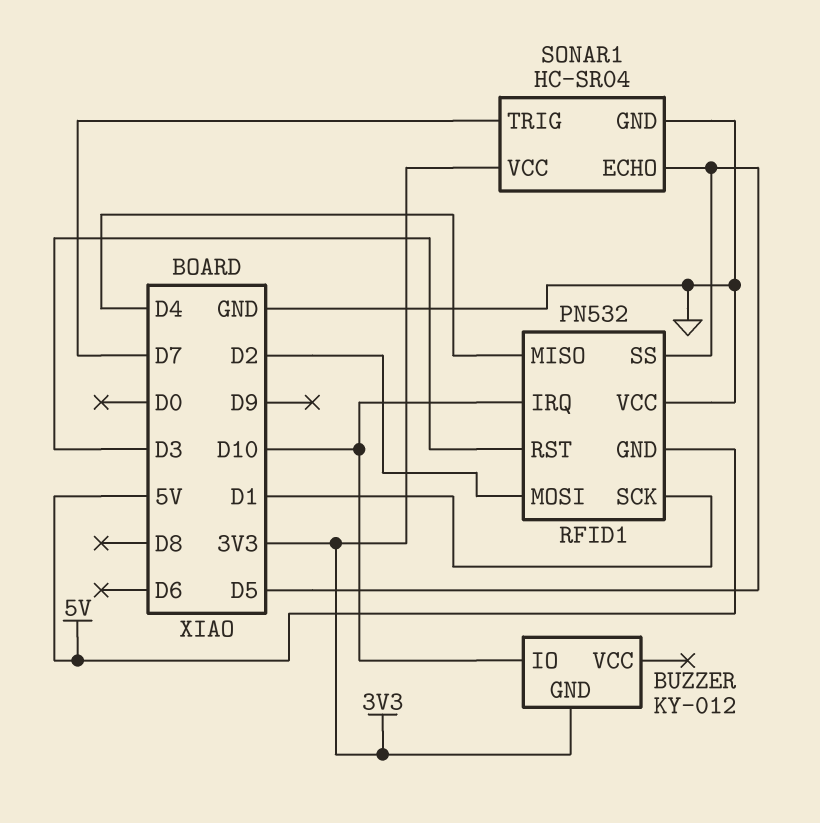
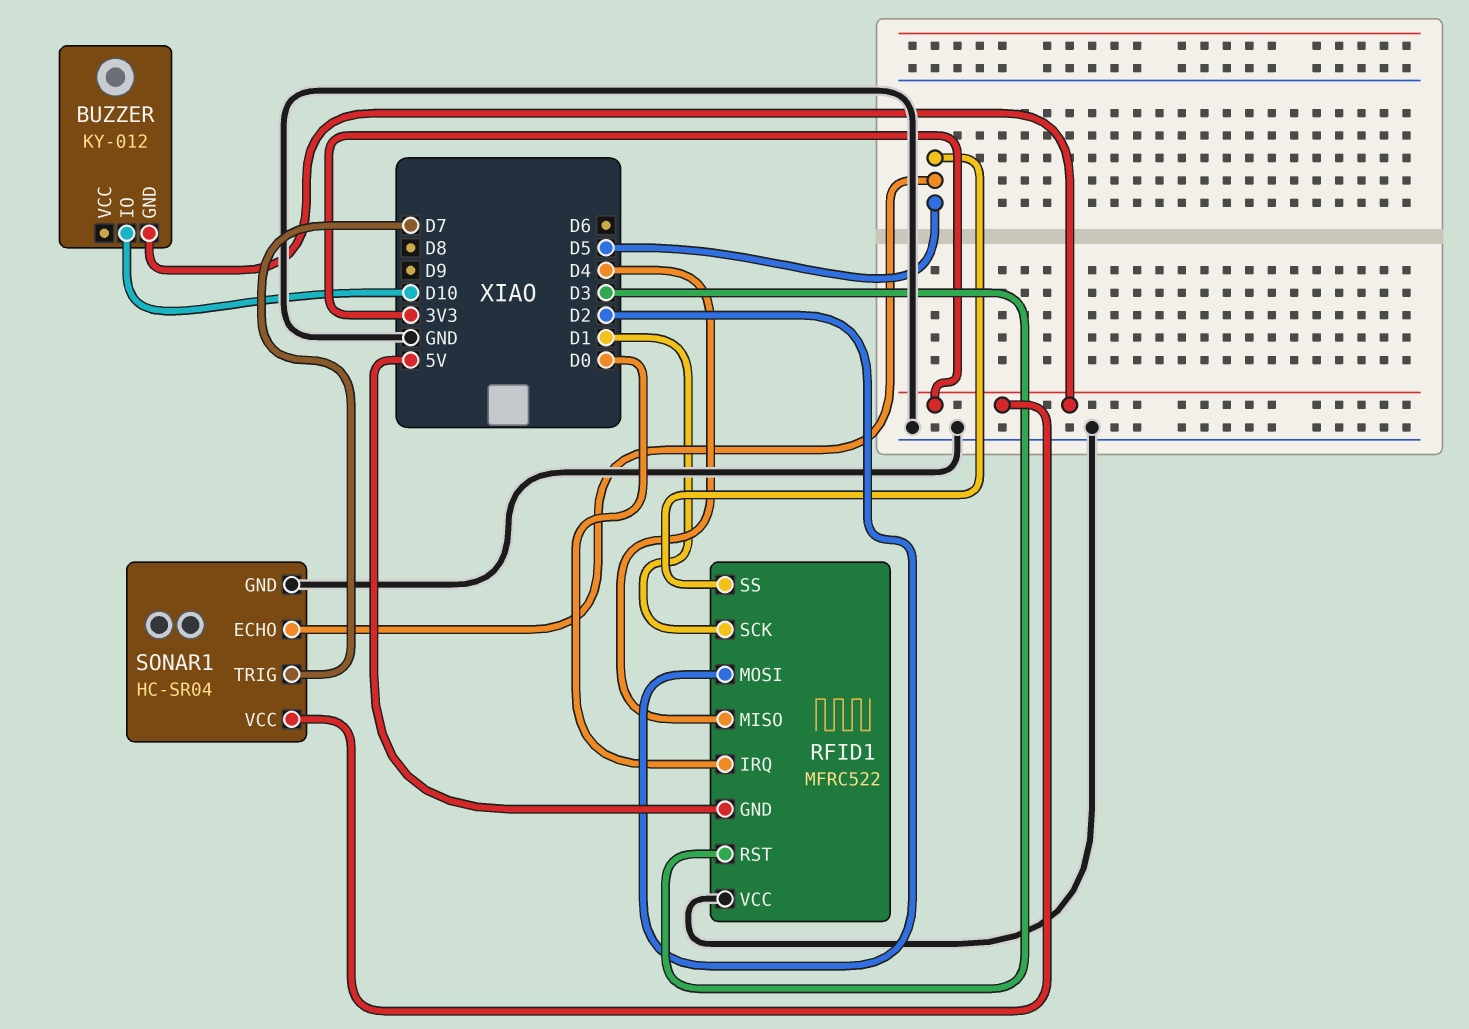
RFID1: PN532 -> MFRC522
RFID1 pin IRQ: D10 -> D0

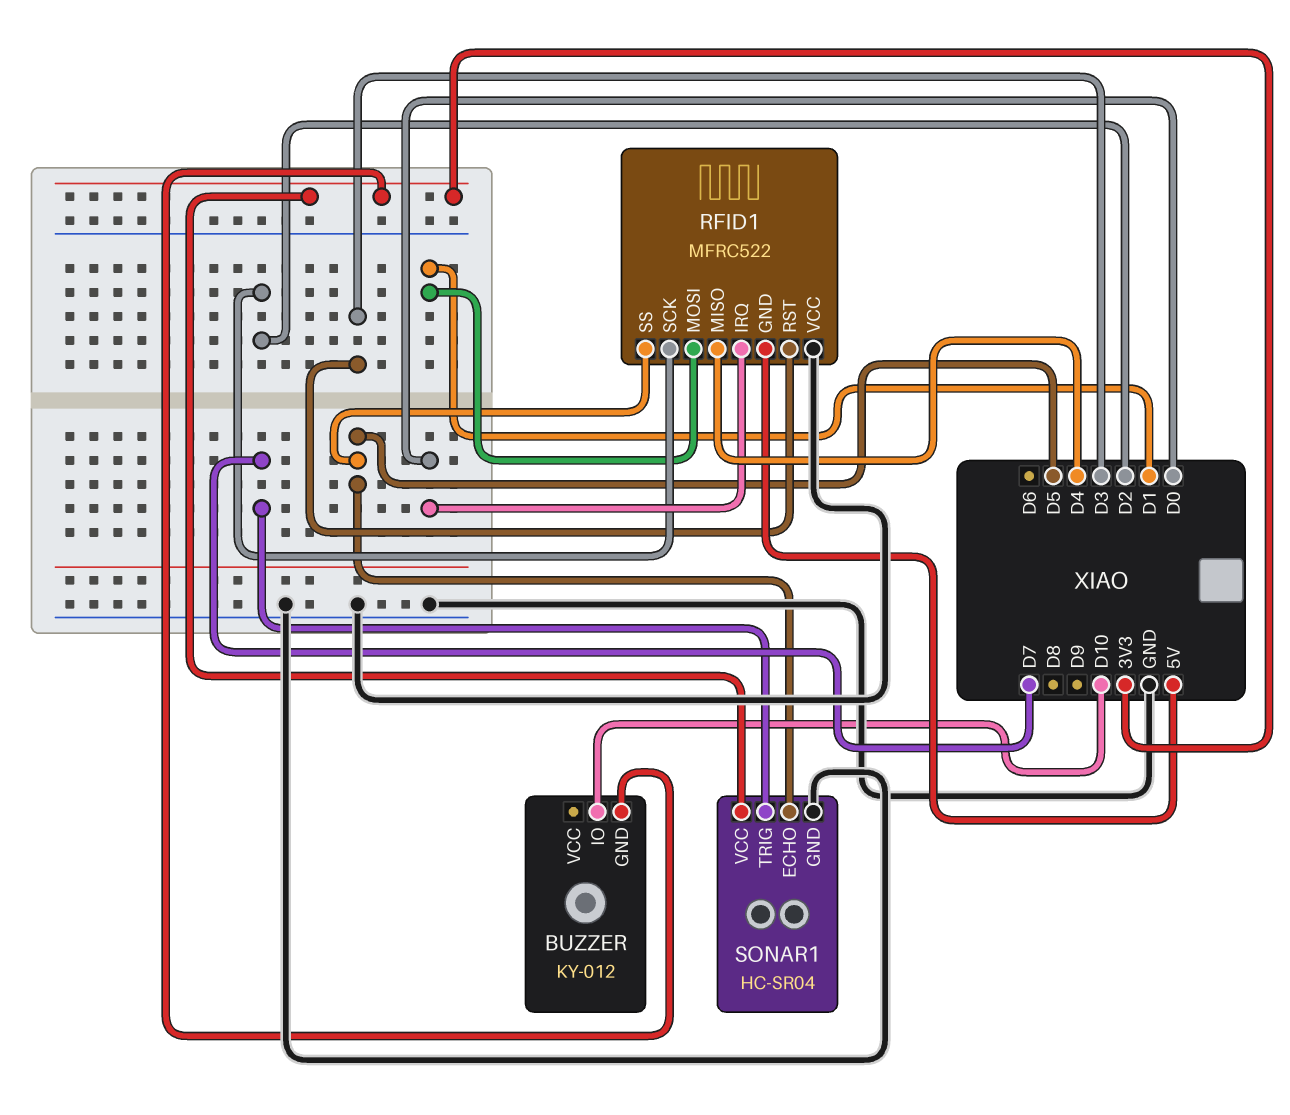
RFID1 pin MOSI: D2 -> D1
RFID1 pin SCK: D1 -> D2

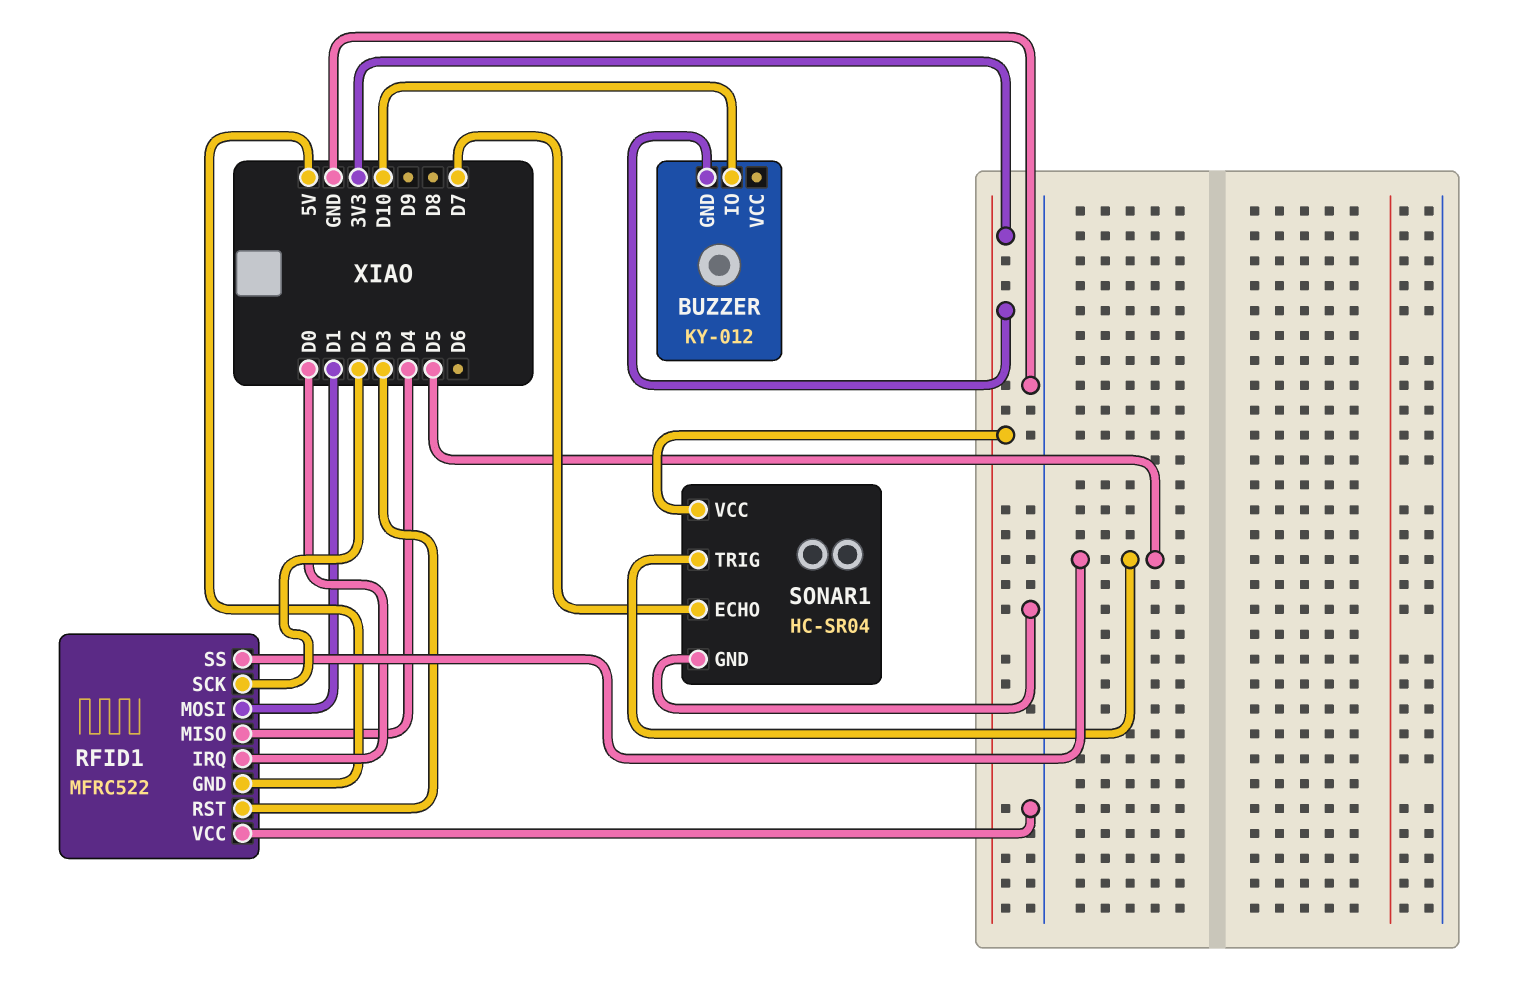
SONAR1 pin ECHO: D5 -> D7
SONAR1 pin TRIG: D7 -> D5

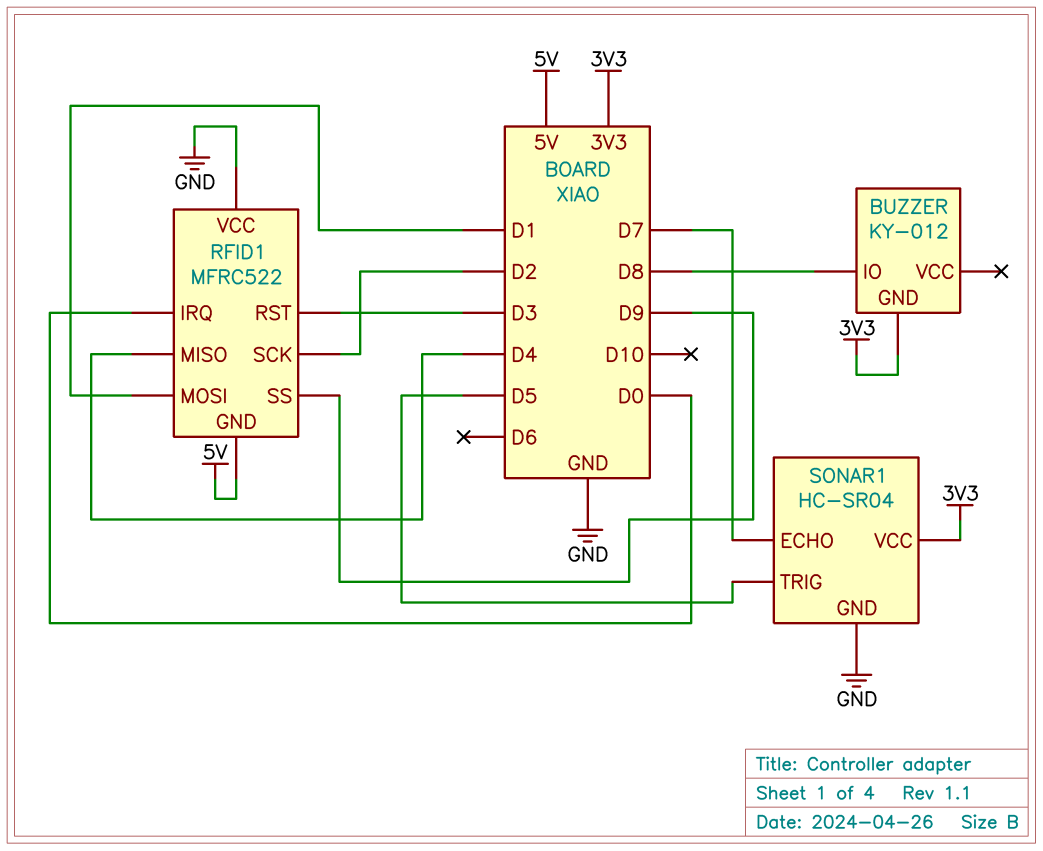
BUZZER pin IO: D10 -> D8
RFID1 pin SS: D5 -> D9

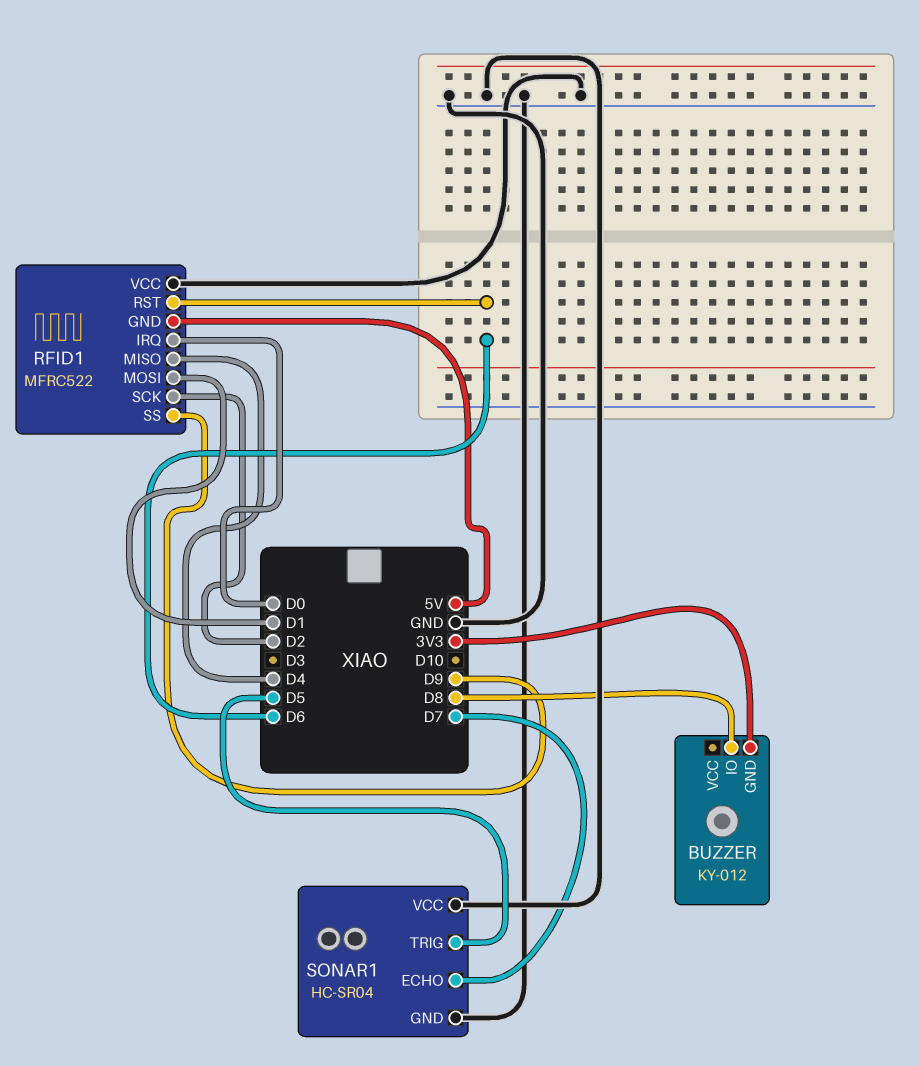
RFID1 pin RST: D3 -> D6
SONAR1 pin VCC: 3V3 -> GND

